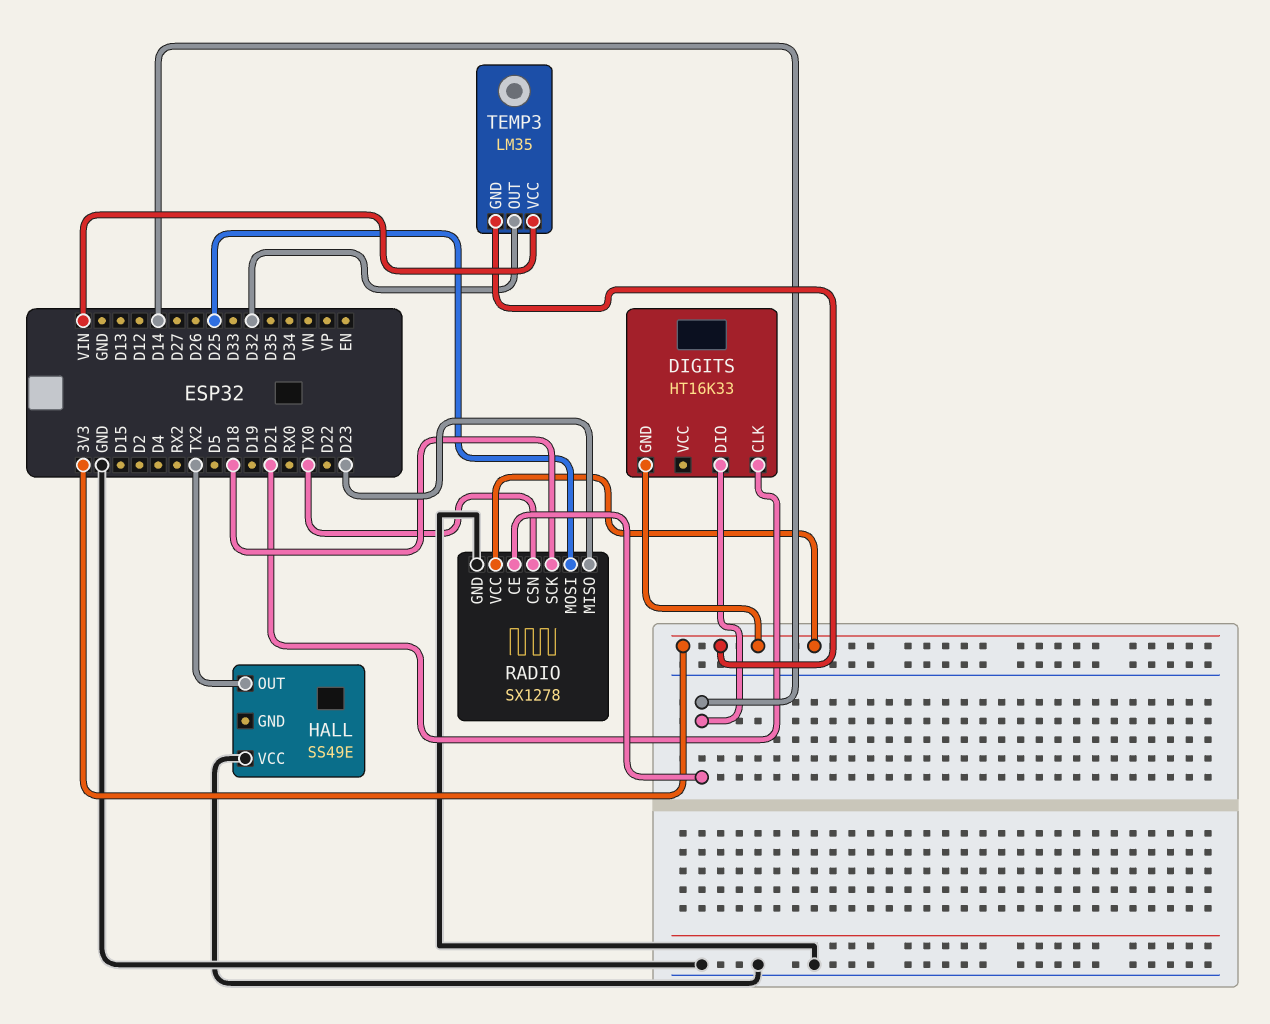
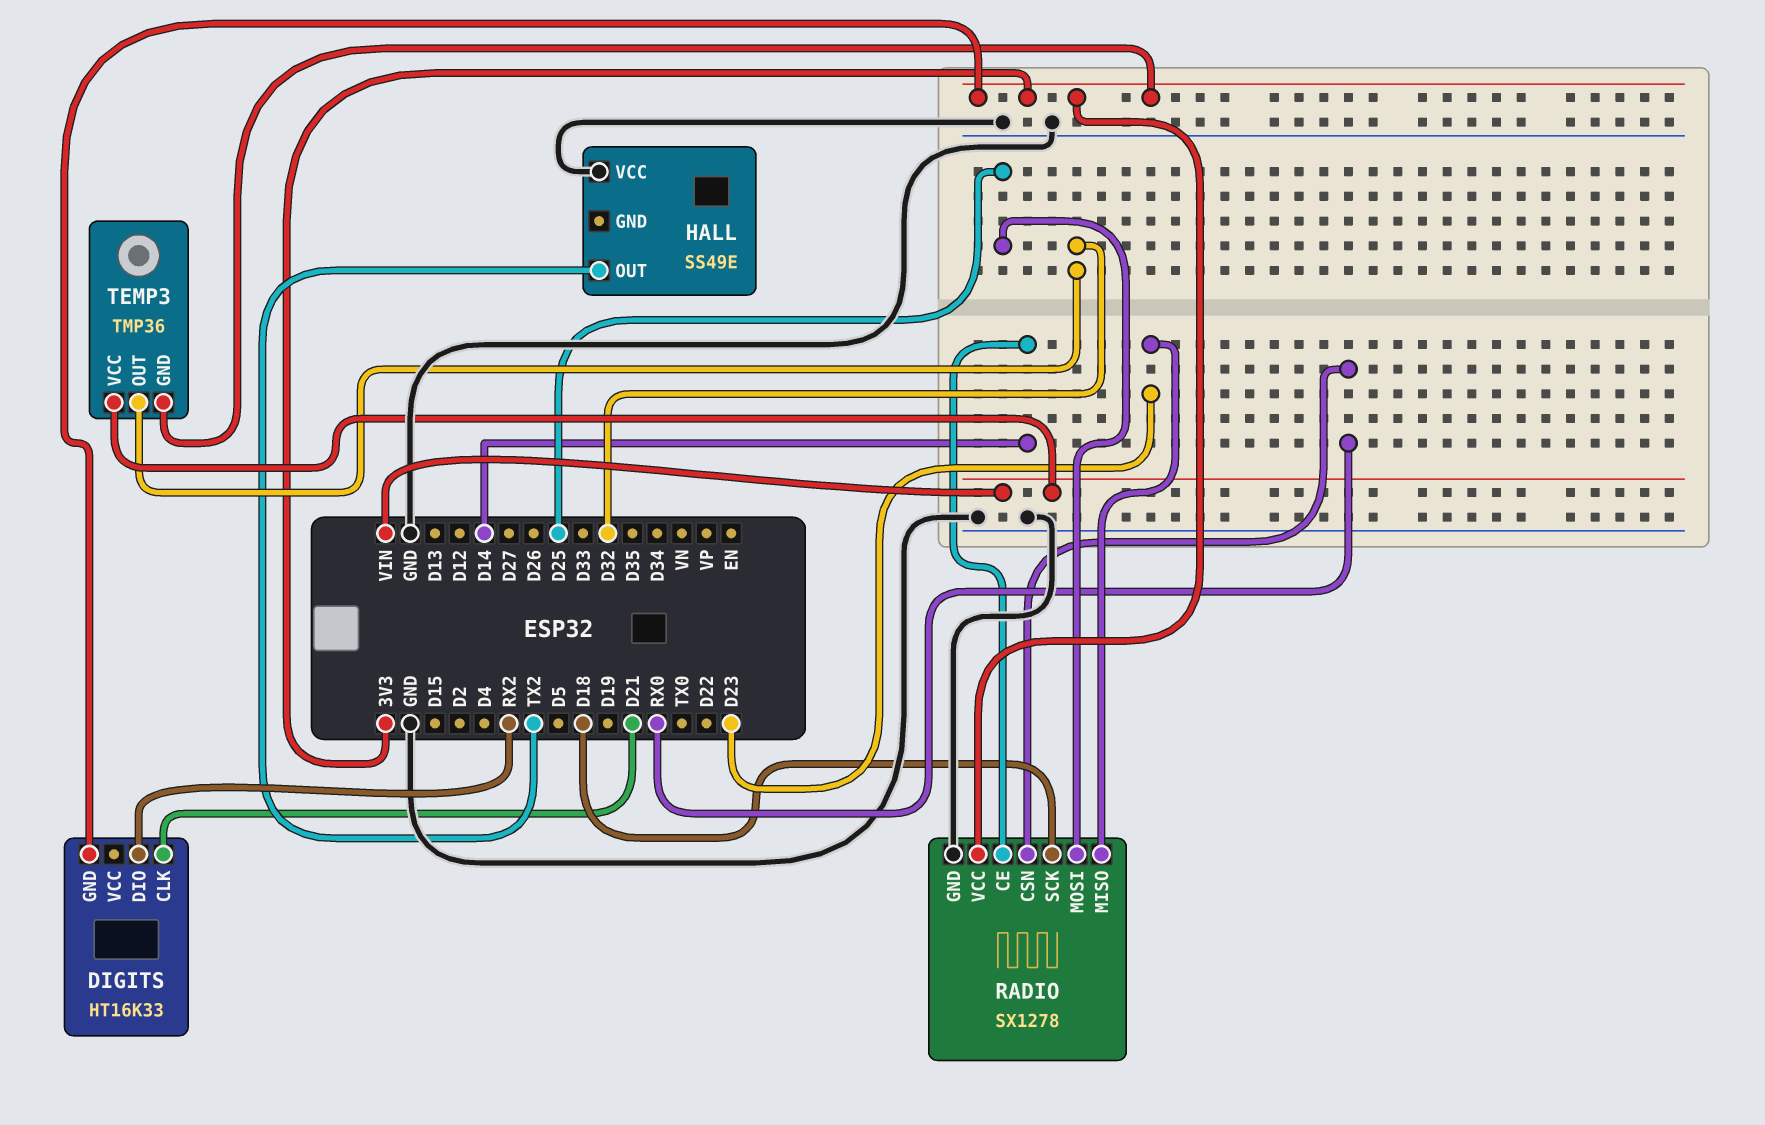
DIGITS pin DIO: D14 -> RX2
RADIO pin CSN: TX0 -> RX0
TEMP3: LM35 -> TMP36

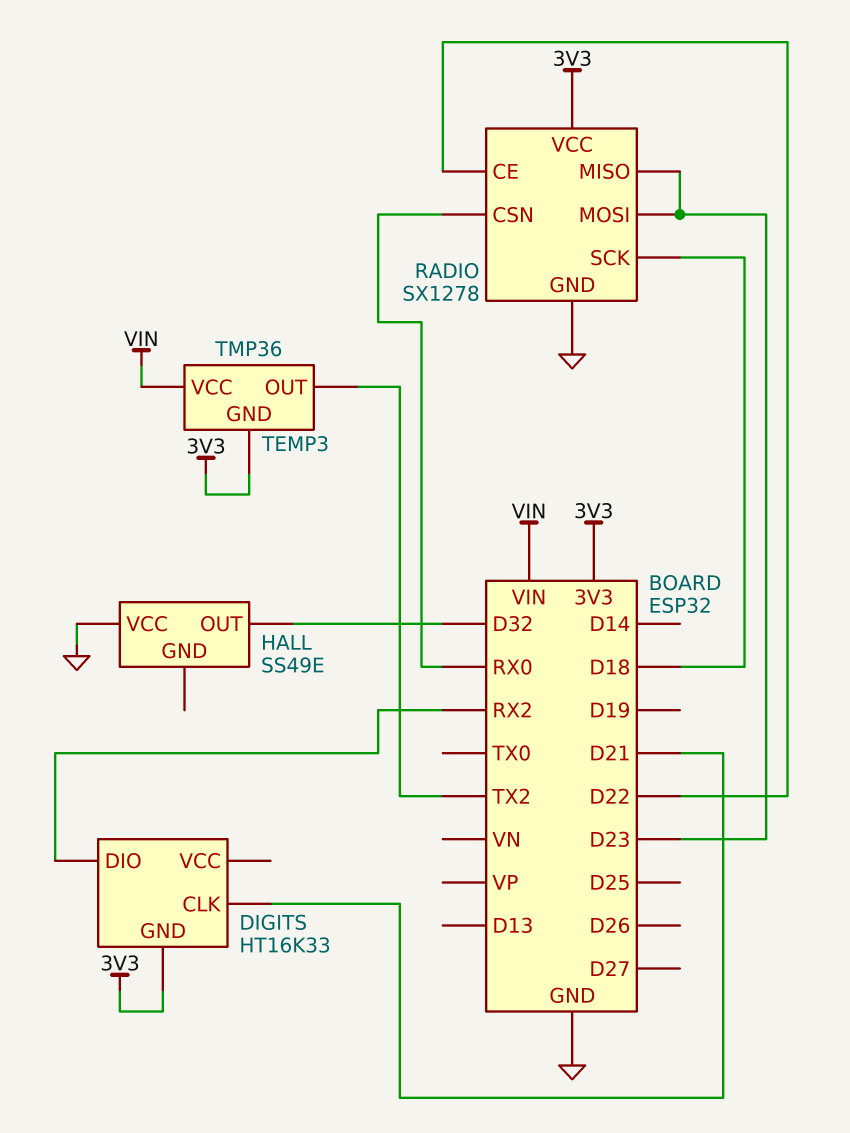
HALL pin OUT: TX2 -> D32
RADIO pin CE: D14 -> D22
RADIO pin MOSI: D25 -> D23
TEMP3 pin OUT: D32 -> TX2

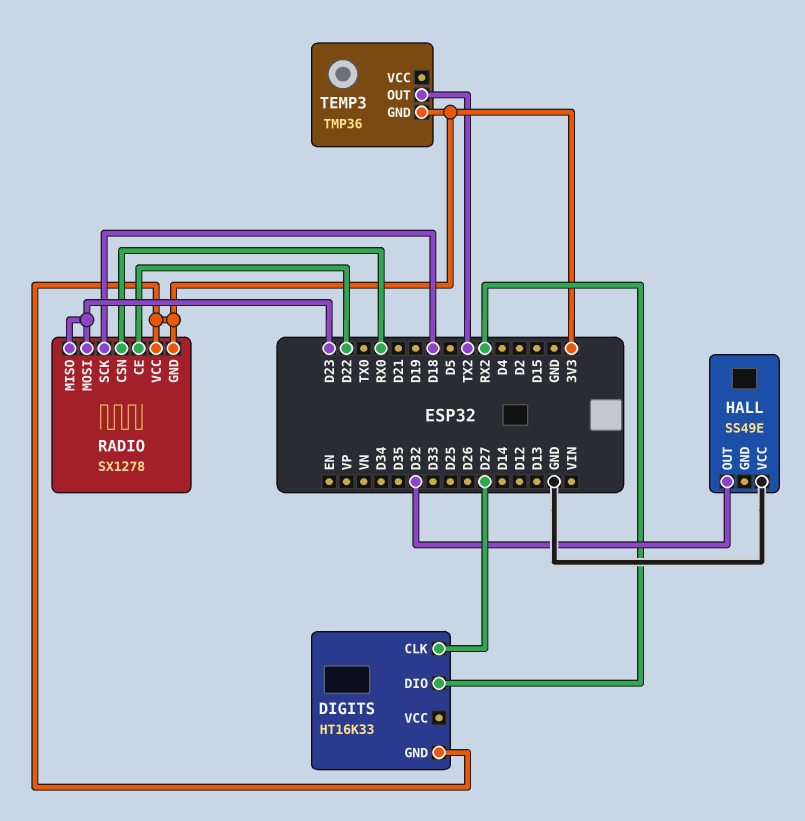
DIGITS pin CLK: D21 -> D27
RADIO pin GND: GND -> 3V3
TEMP3 pin VCC: VIN -> none

